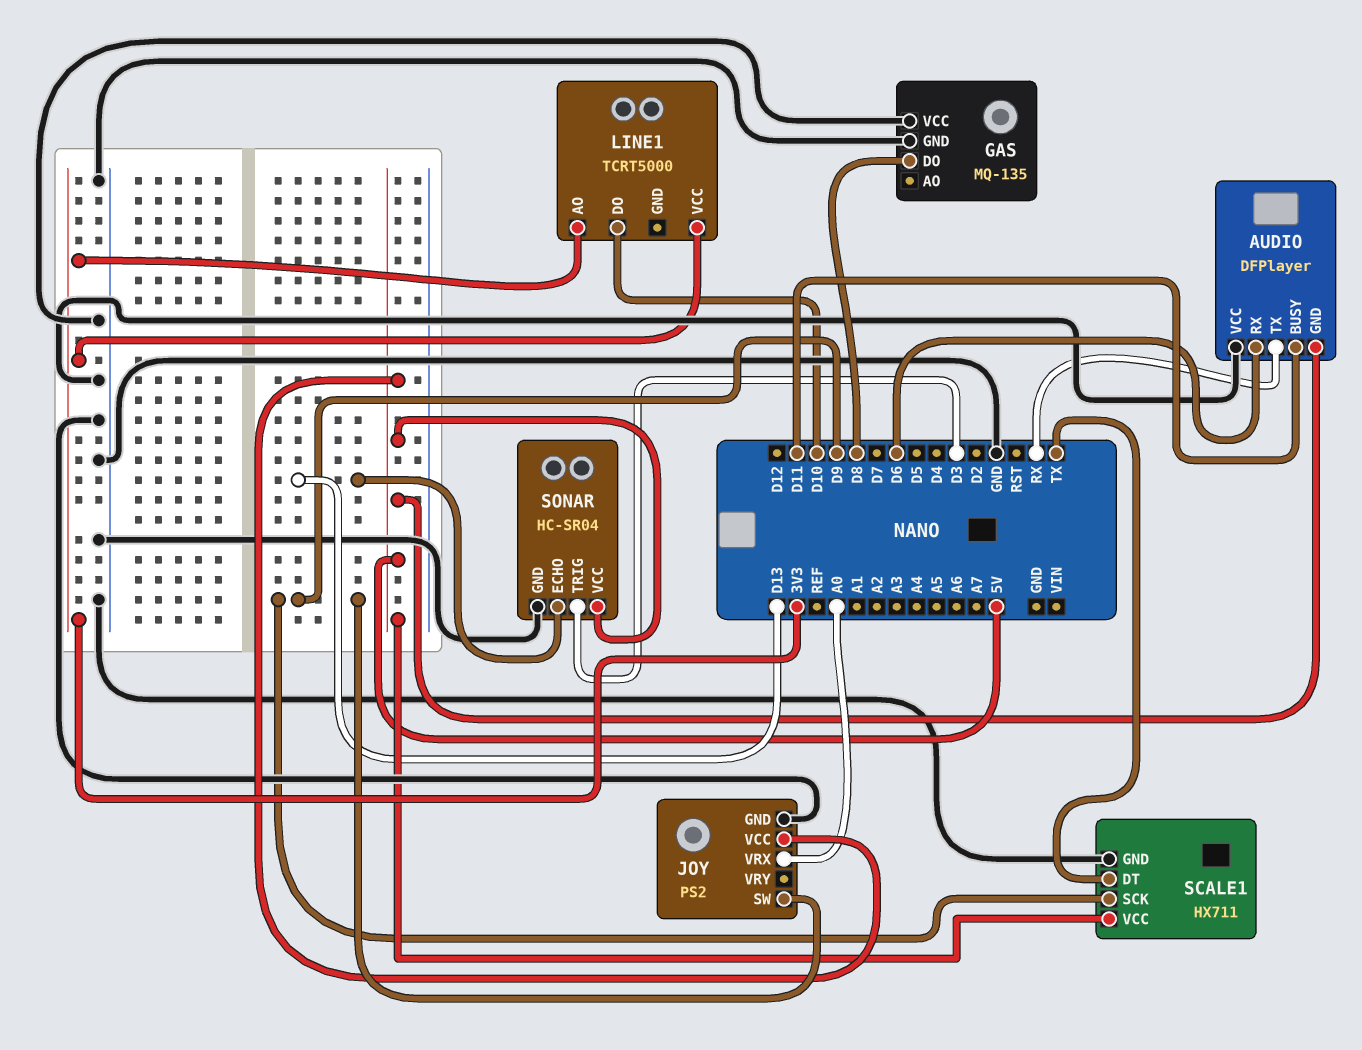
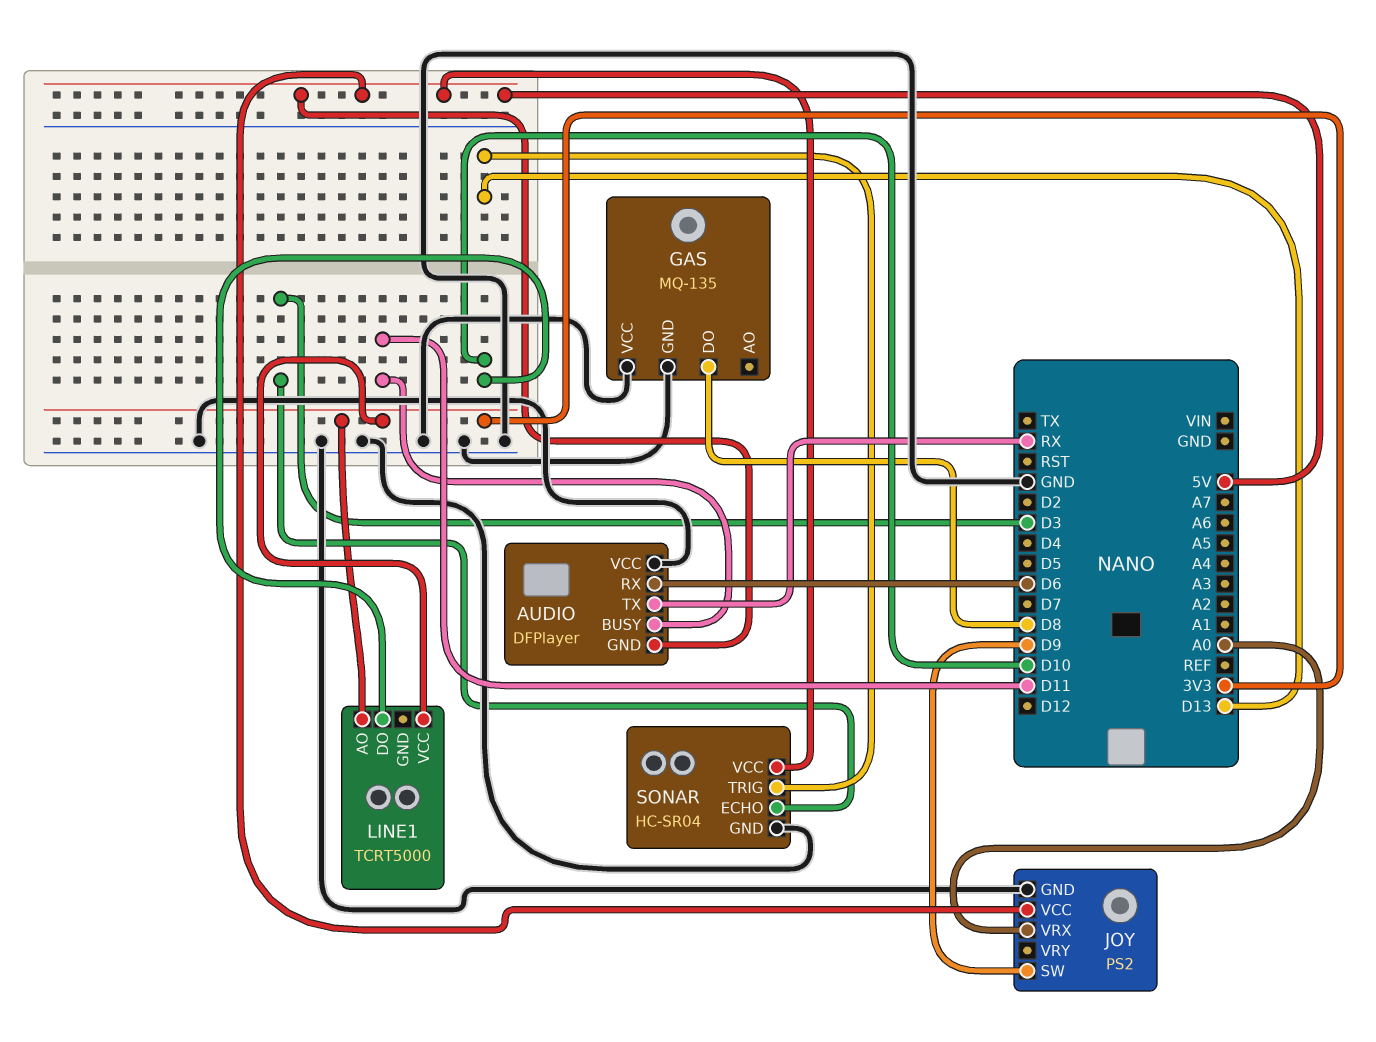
SCALE1: HX711 -> none
SCALE1 pin DT: TX -> none
SCALE1 pin GND: GND -> none
SCALE1 pin SCK: D9 -> none
SCALE1 pin VCC: 5V -> none
SONAR pin ECHO: D13 -> D3
SONAR pin TRIG: D3 -> D13

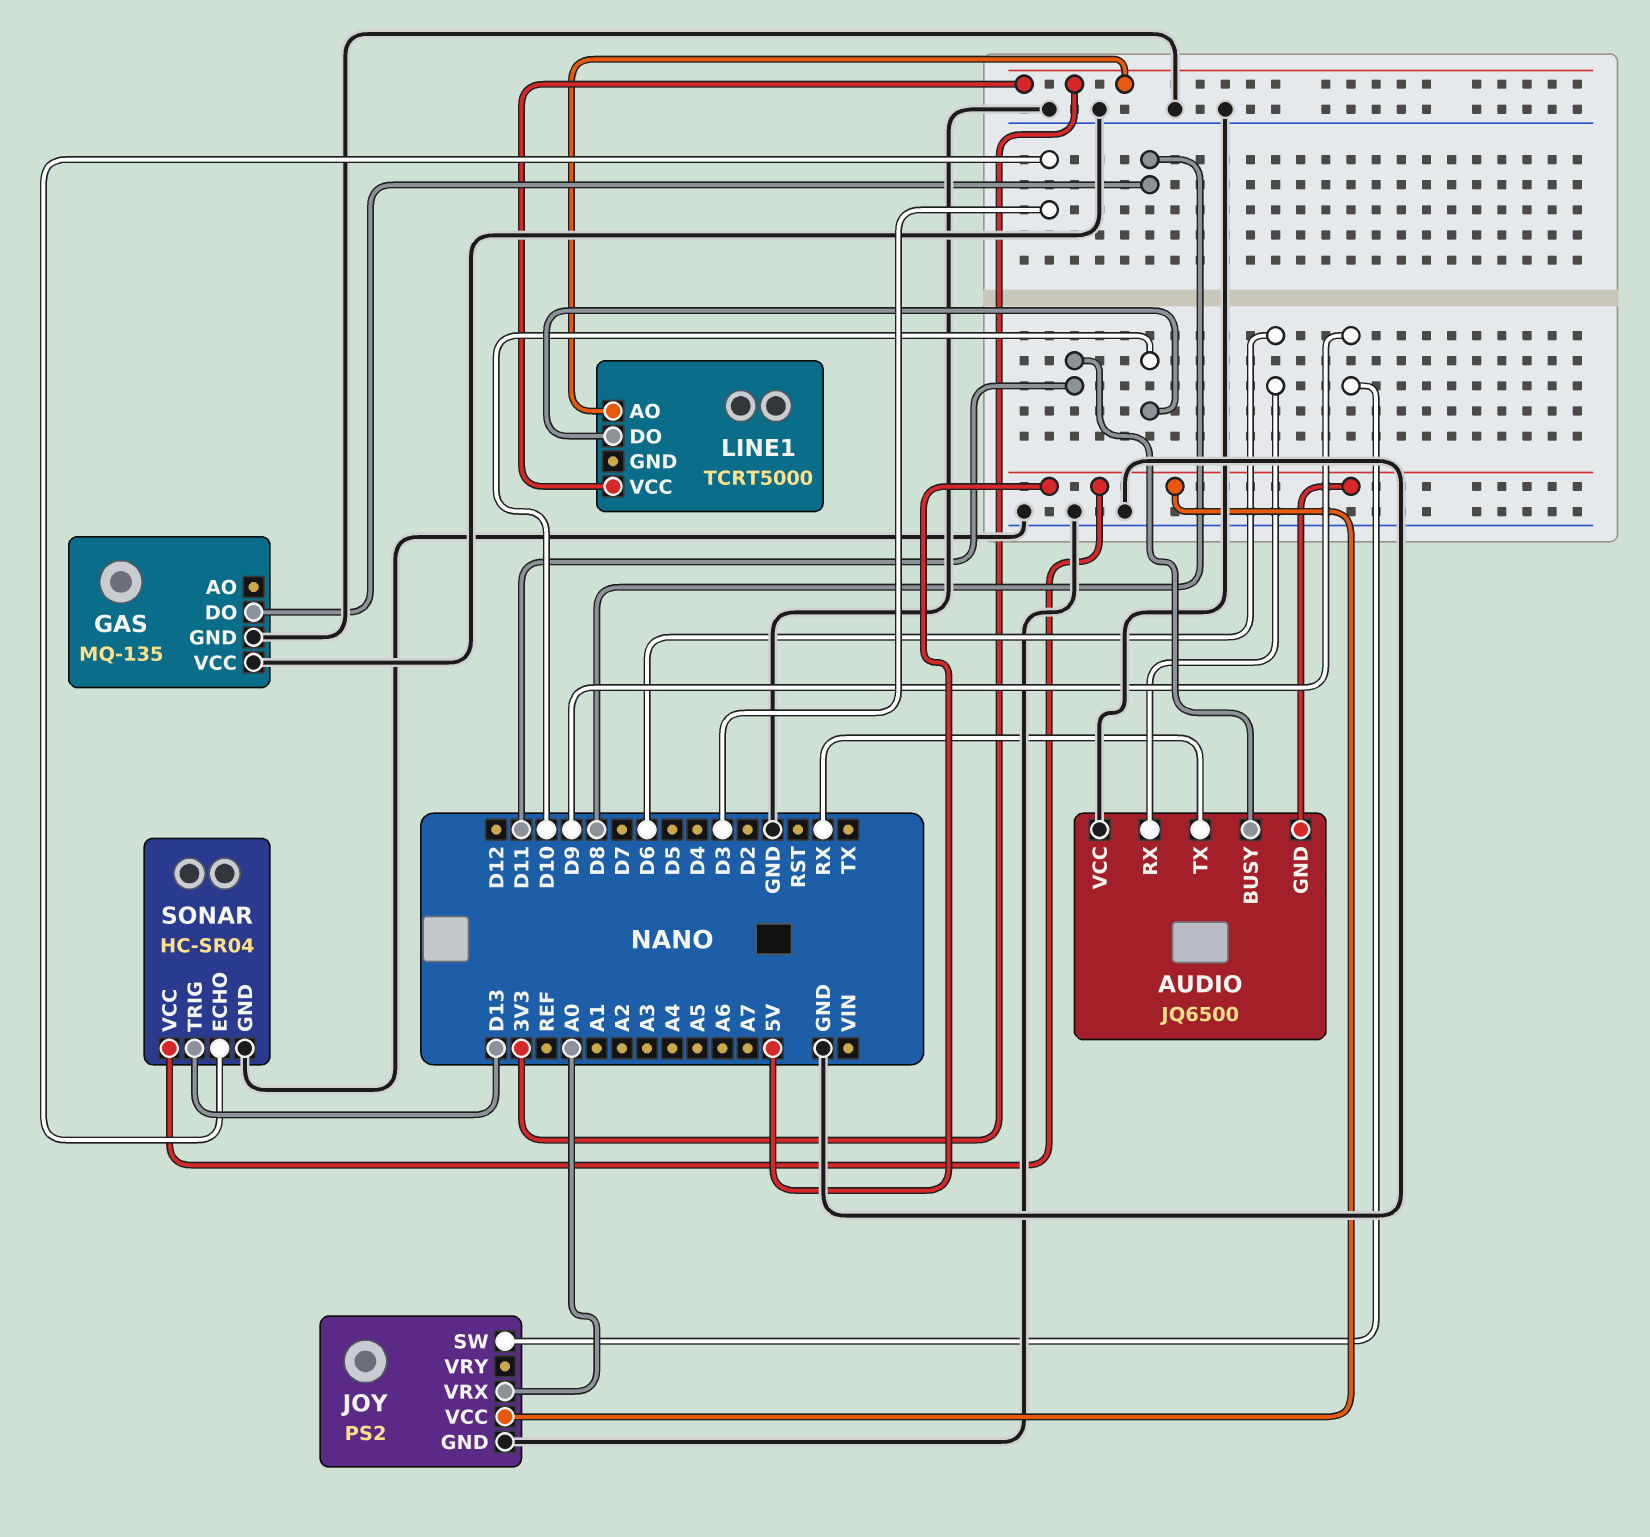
AUDIO: DFPlayer -> JQ6500

